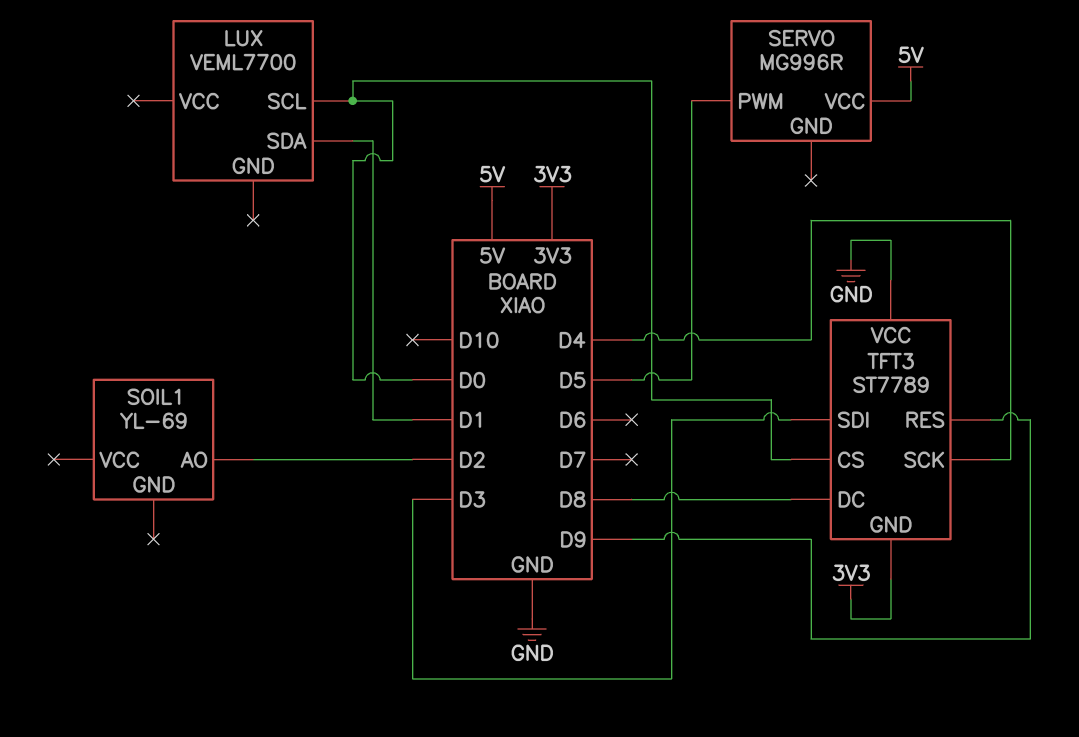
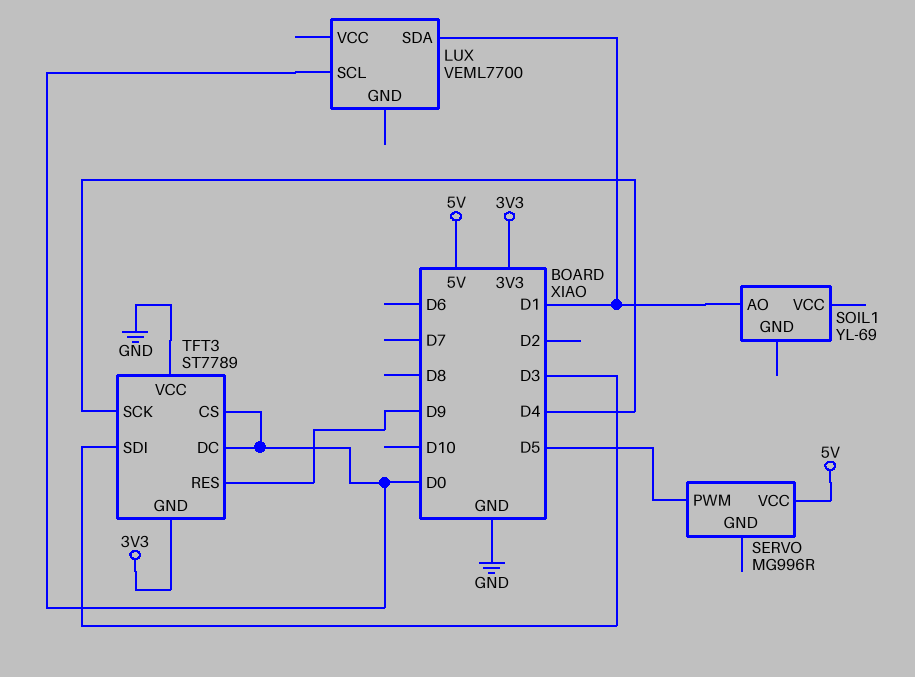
SOIL1 pin AO: D2 -> D1
TFT3 pin DC: D8 -> D0

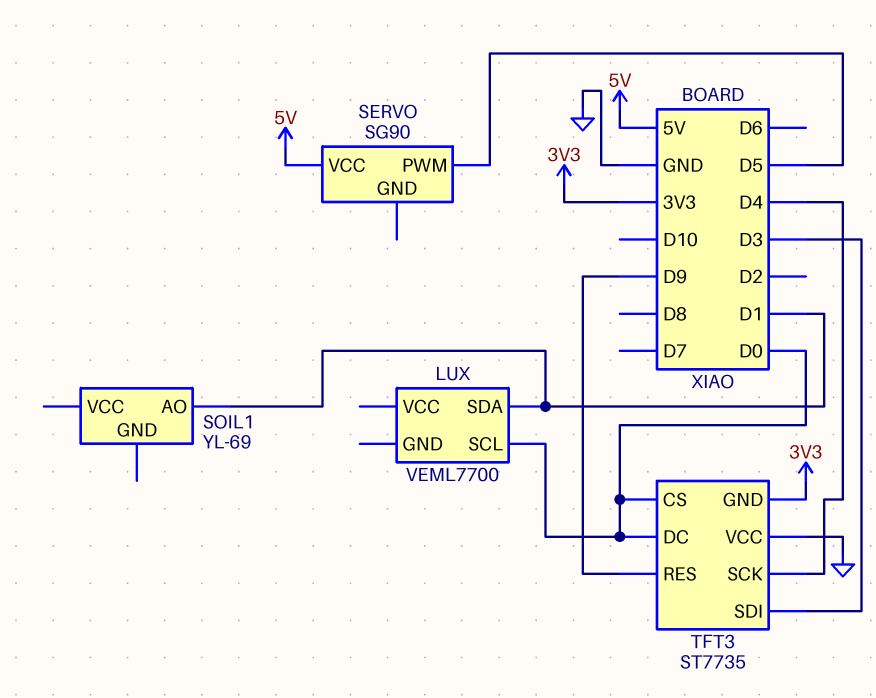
SERVO: MG996R -> SG90
TFT3: ST7789 -> ST7735

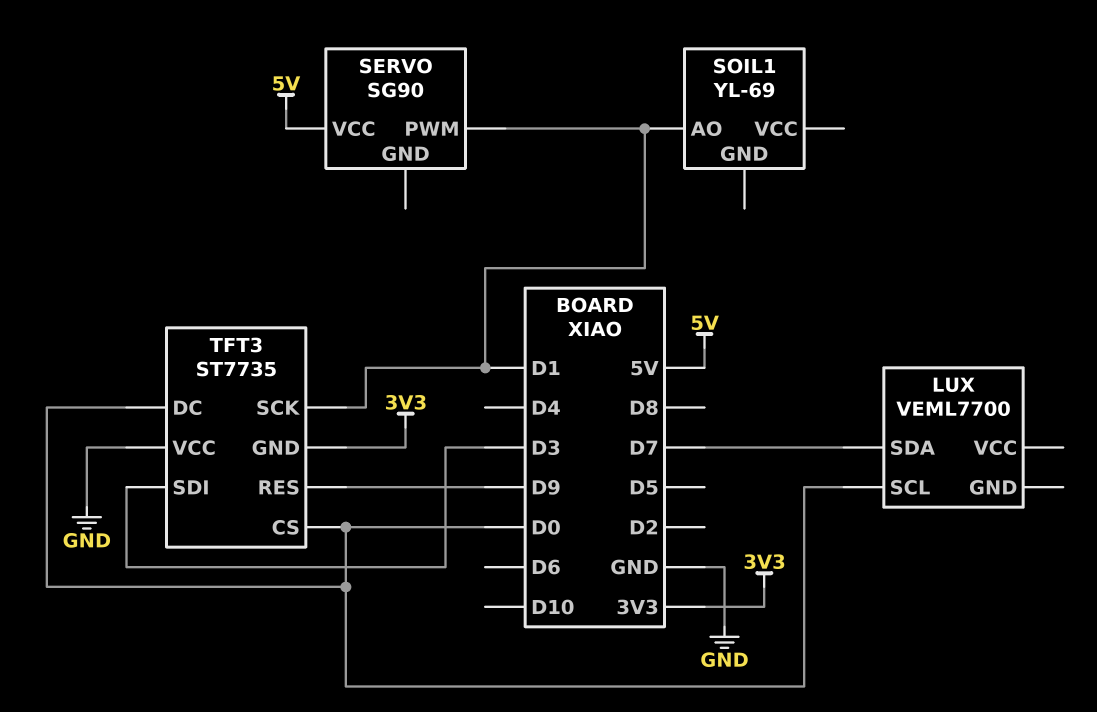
LUX pin SDA: D1 -> D7
SERVO pin PWM: D5 -> D1
TFT3 pin SCK: D4 -> D1

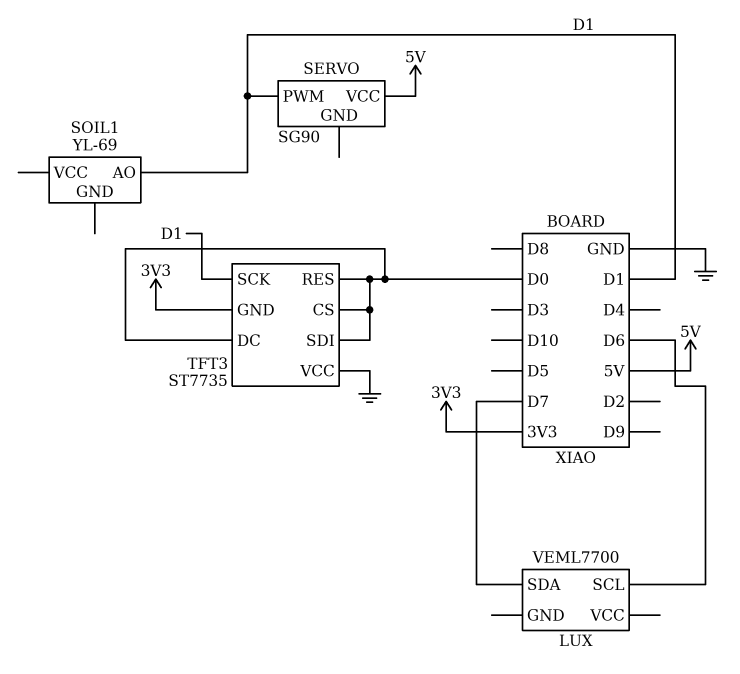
LUX pin SCL: D0 -> D6
TFT3 pin RES: D9 -> D0
TFT3 pin SDI: D3 -> D0

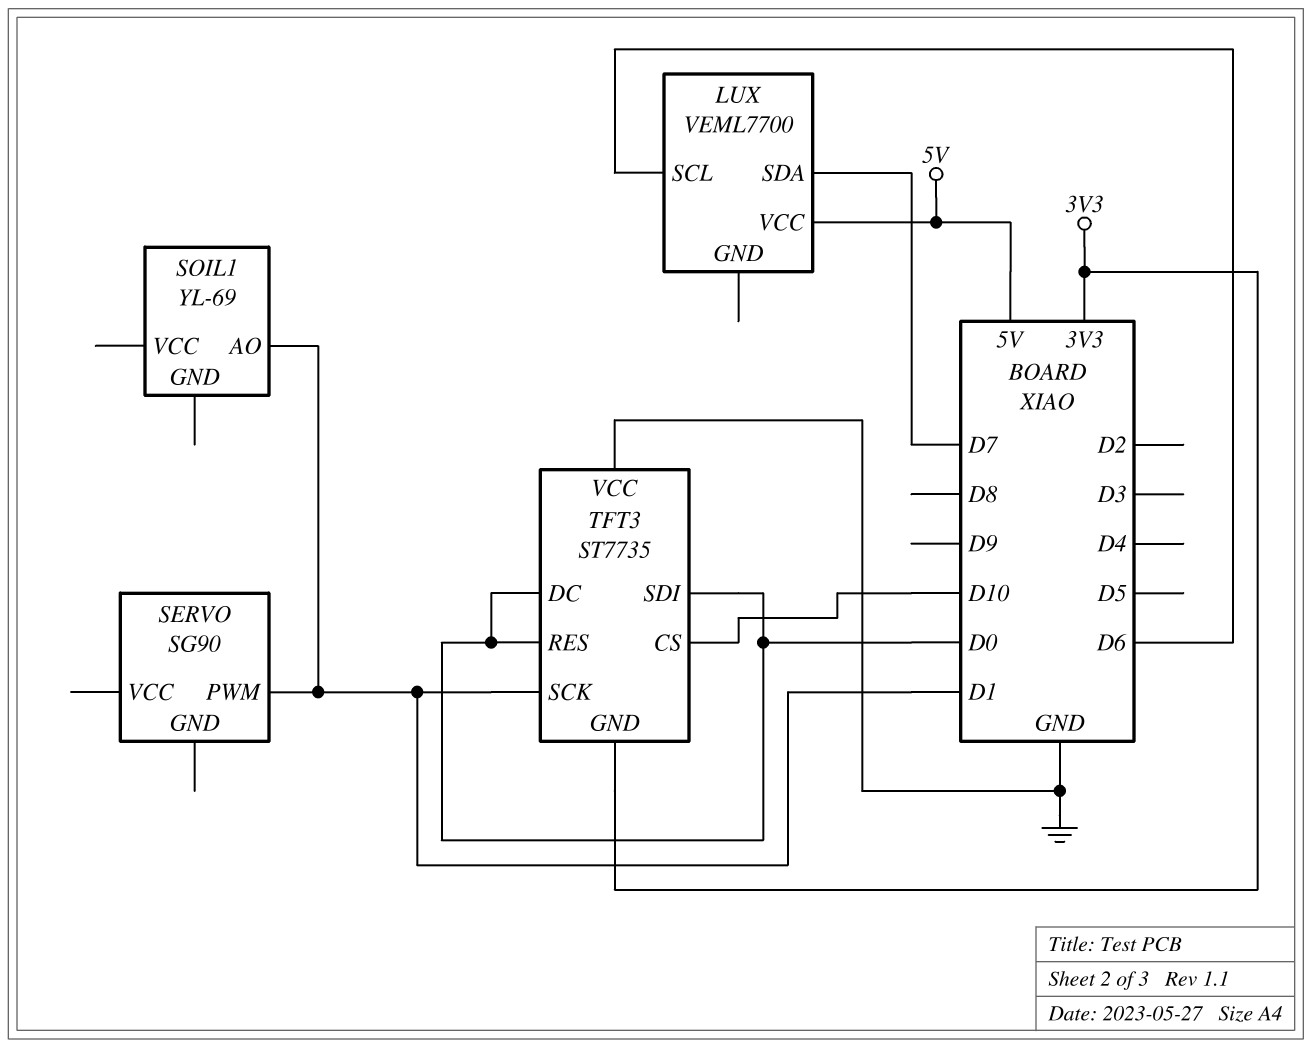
LUX pin VCC: none -> 5V
SERVO pin VCC: 5V -> none
TFT3 pin CS: D0 -> D10

